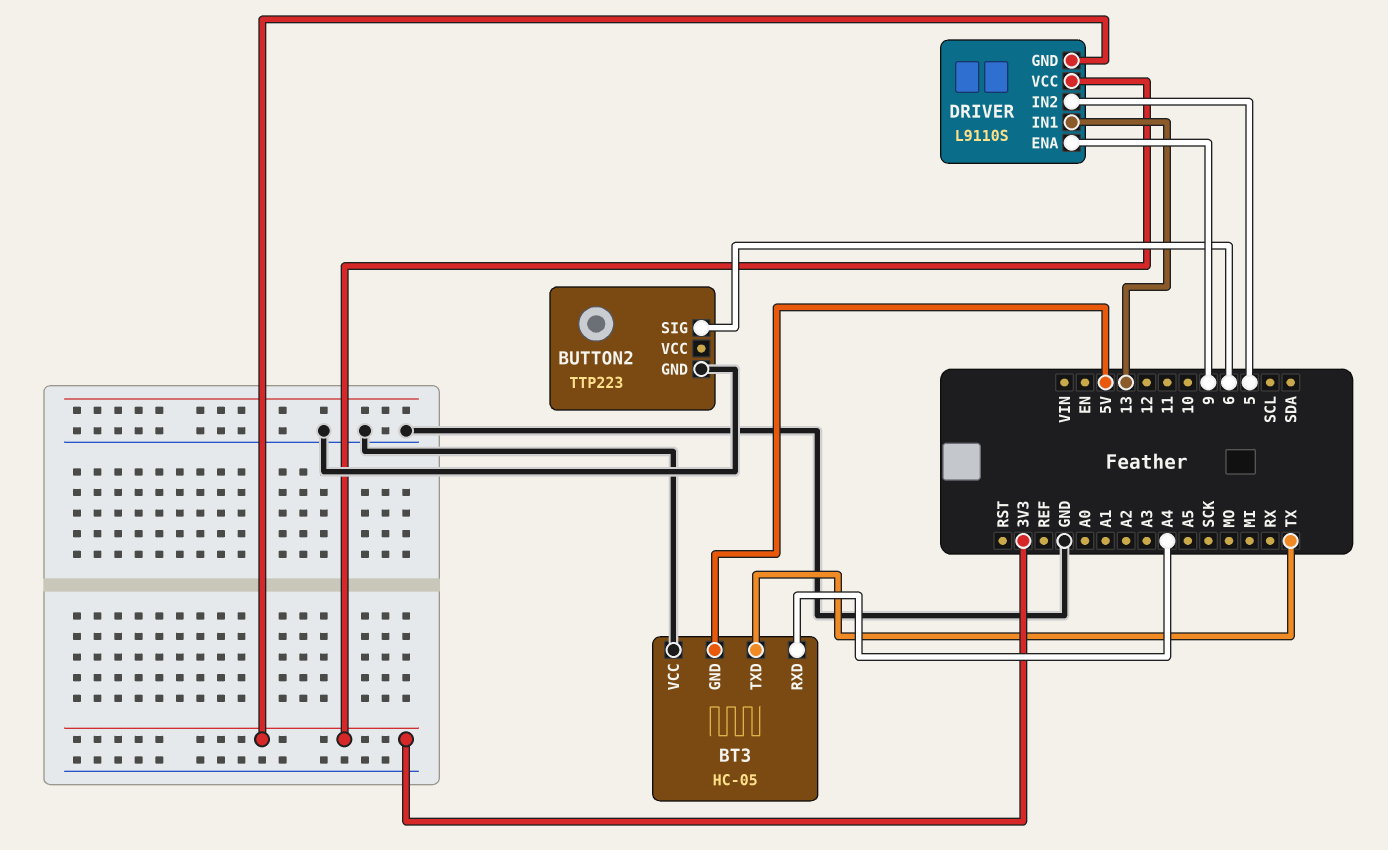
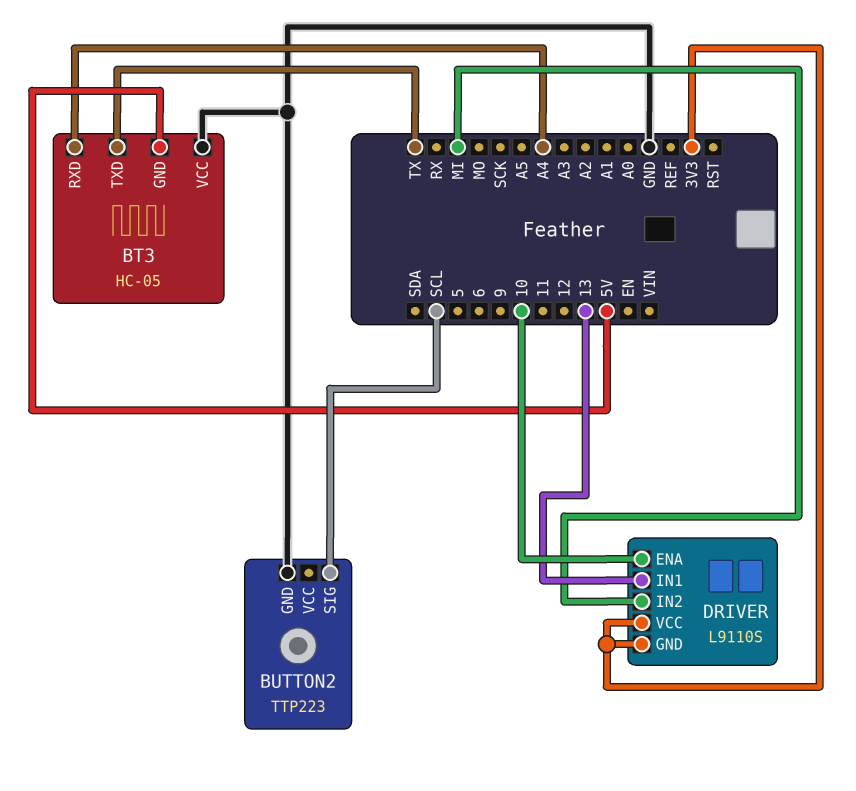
BUTTON2 pin SIG: 6 -> SCL
DRIVER pin ENA: 9 -> 10
DRIVER pin IN2: 5 -> MI

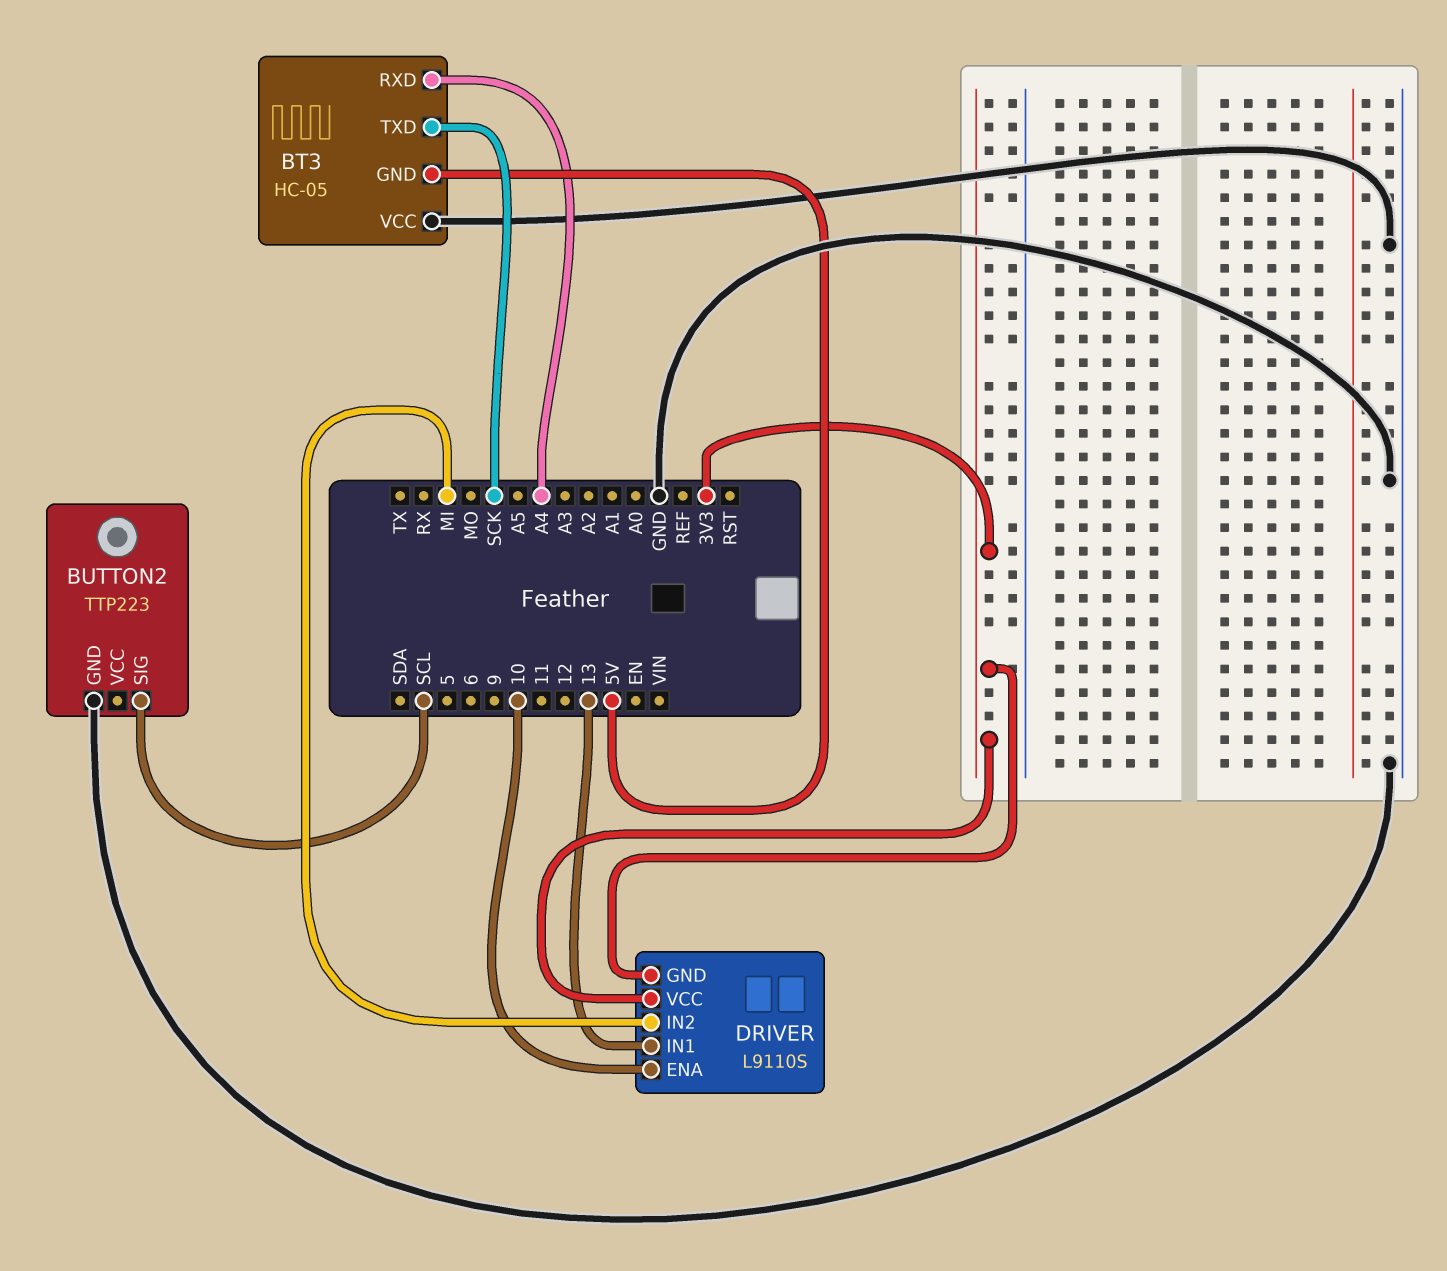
BT3 pin TXD: TX -> SCK

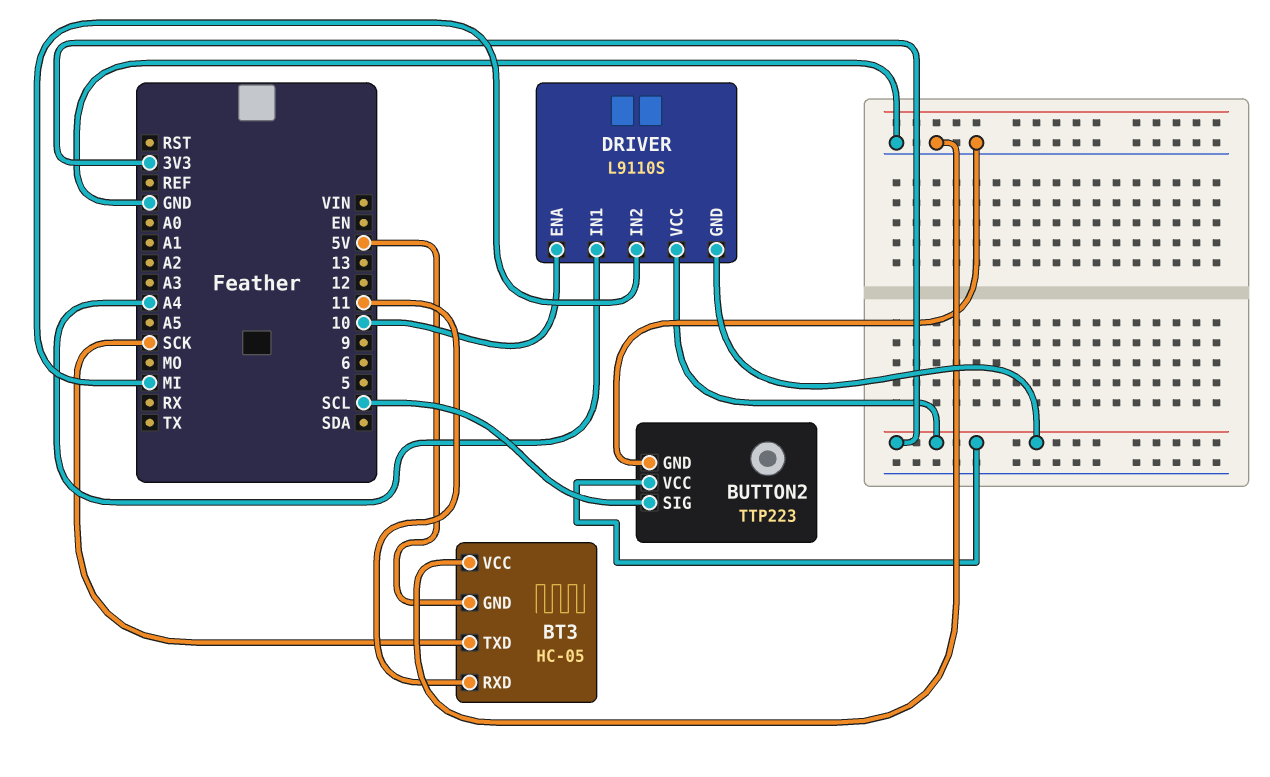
BT3 pin RXD: A4 -> 11
BUTTON2 pin VCC: none -> 3V3
DRIVER pin IN1: 13 -> A4

